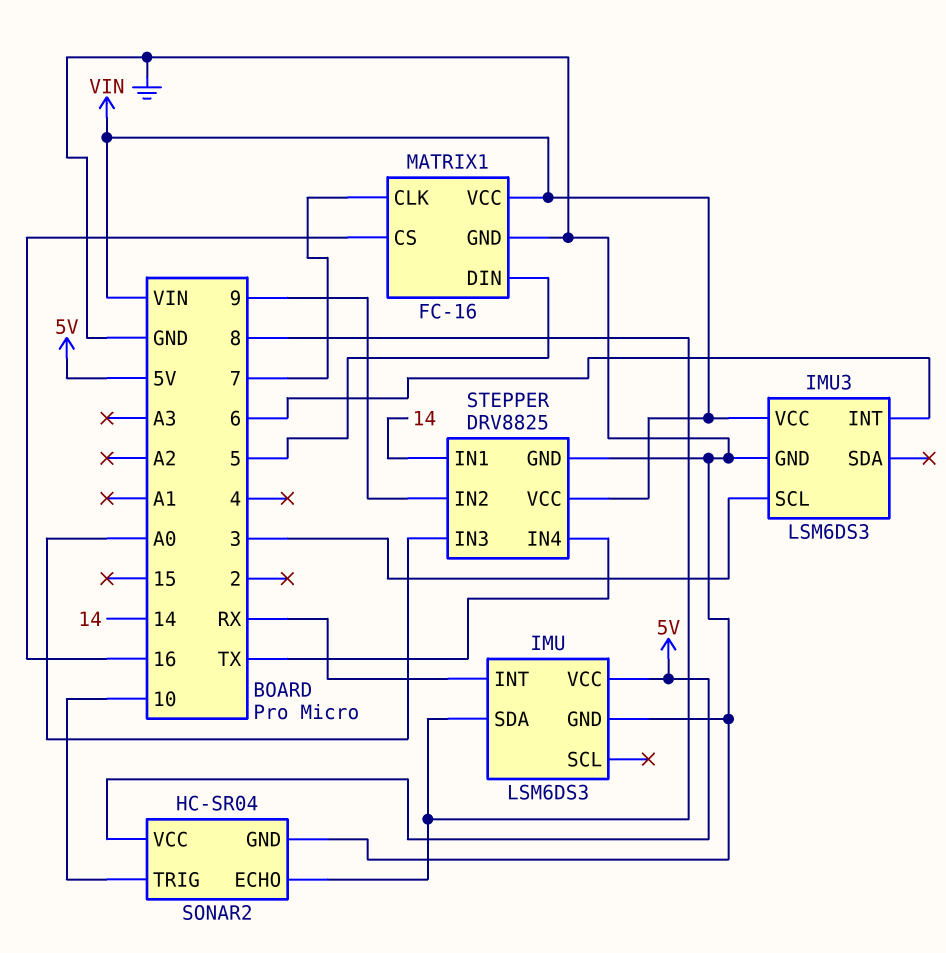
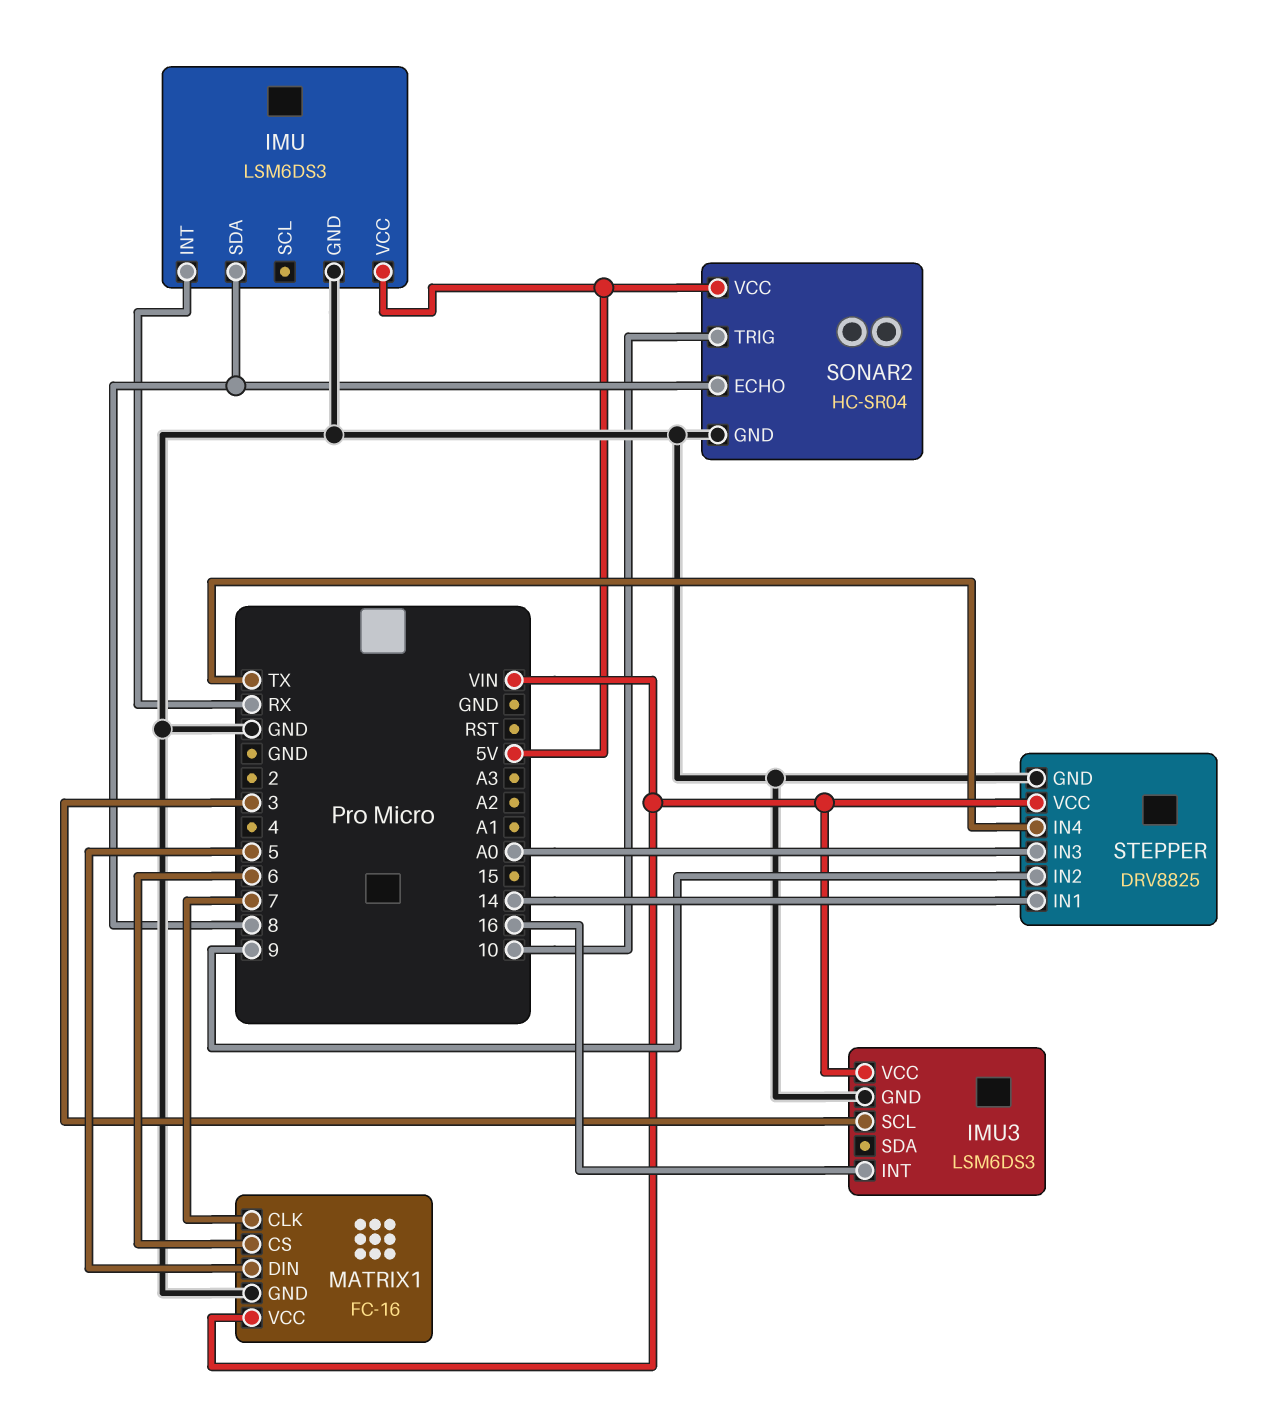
IMU3 pin INT: 6 -> 16
MATRIX1 pin CS: 16 -> 6

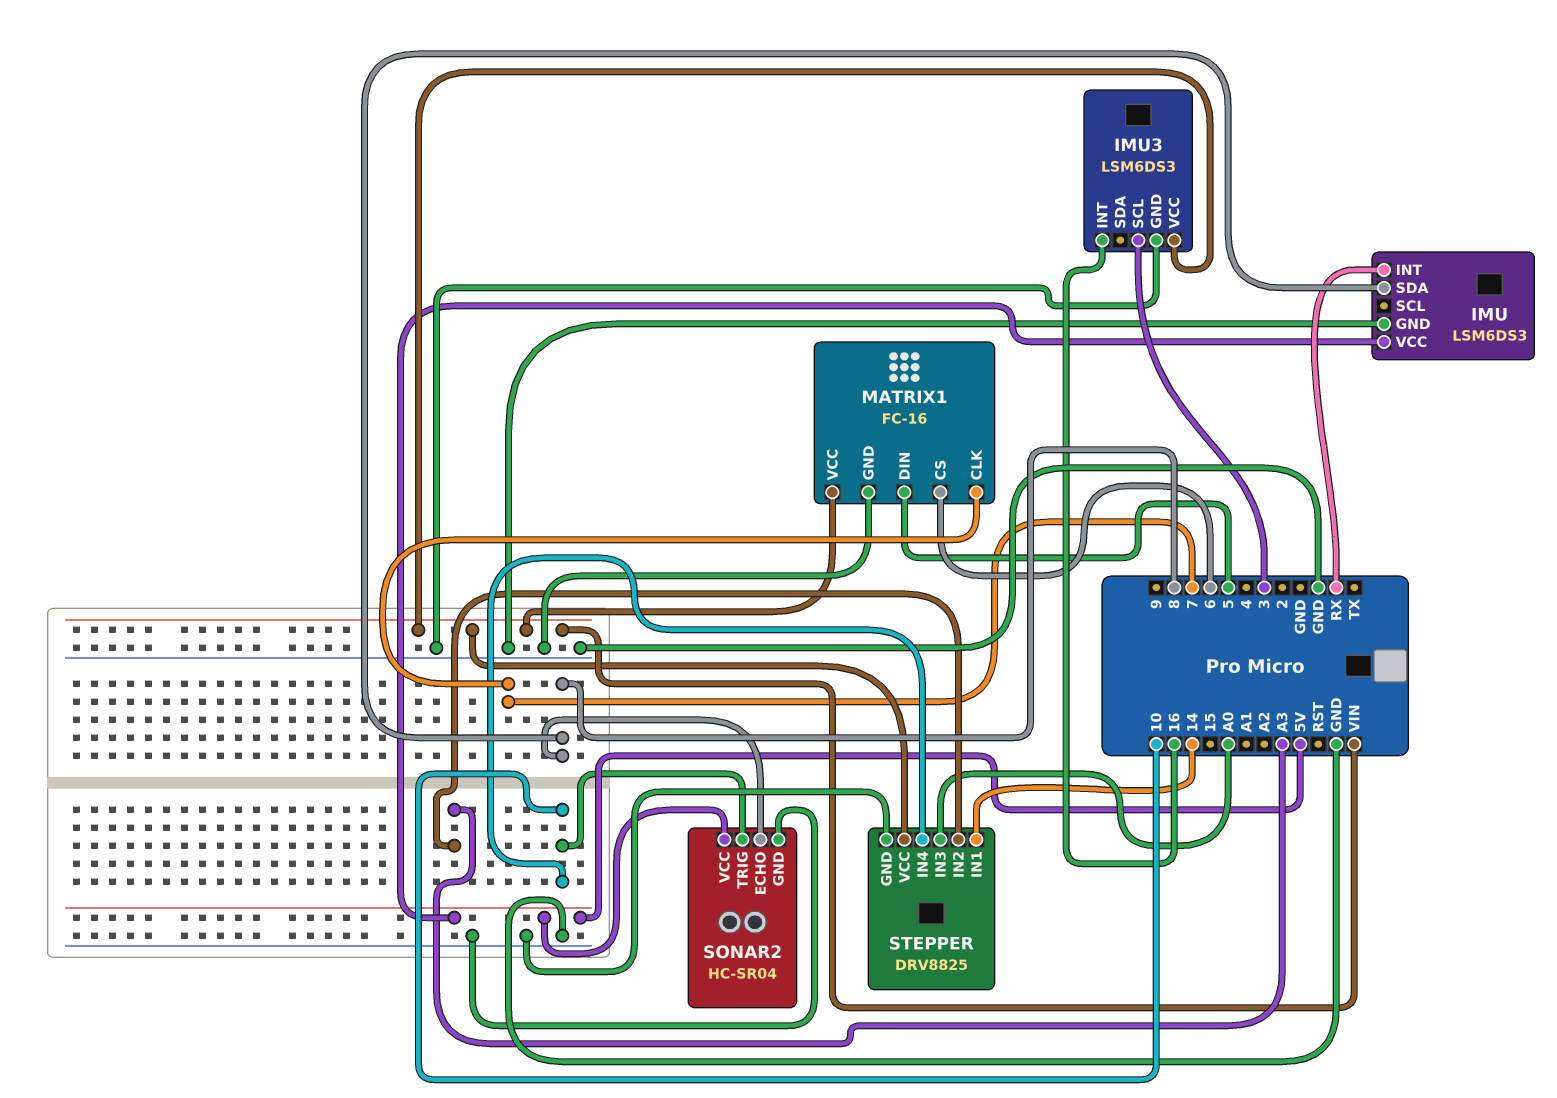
STEPPER pin IN2: 9 -> A3
STEPPER pin IN4: TX -> 10

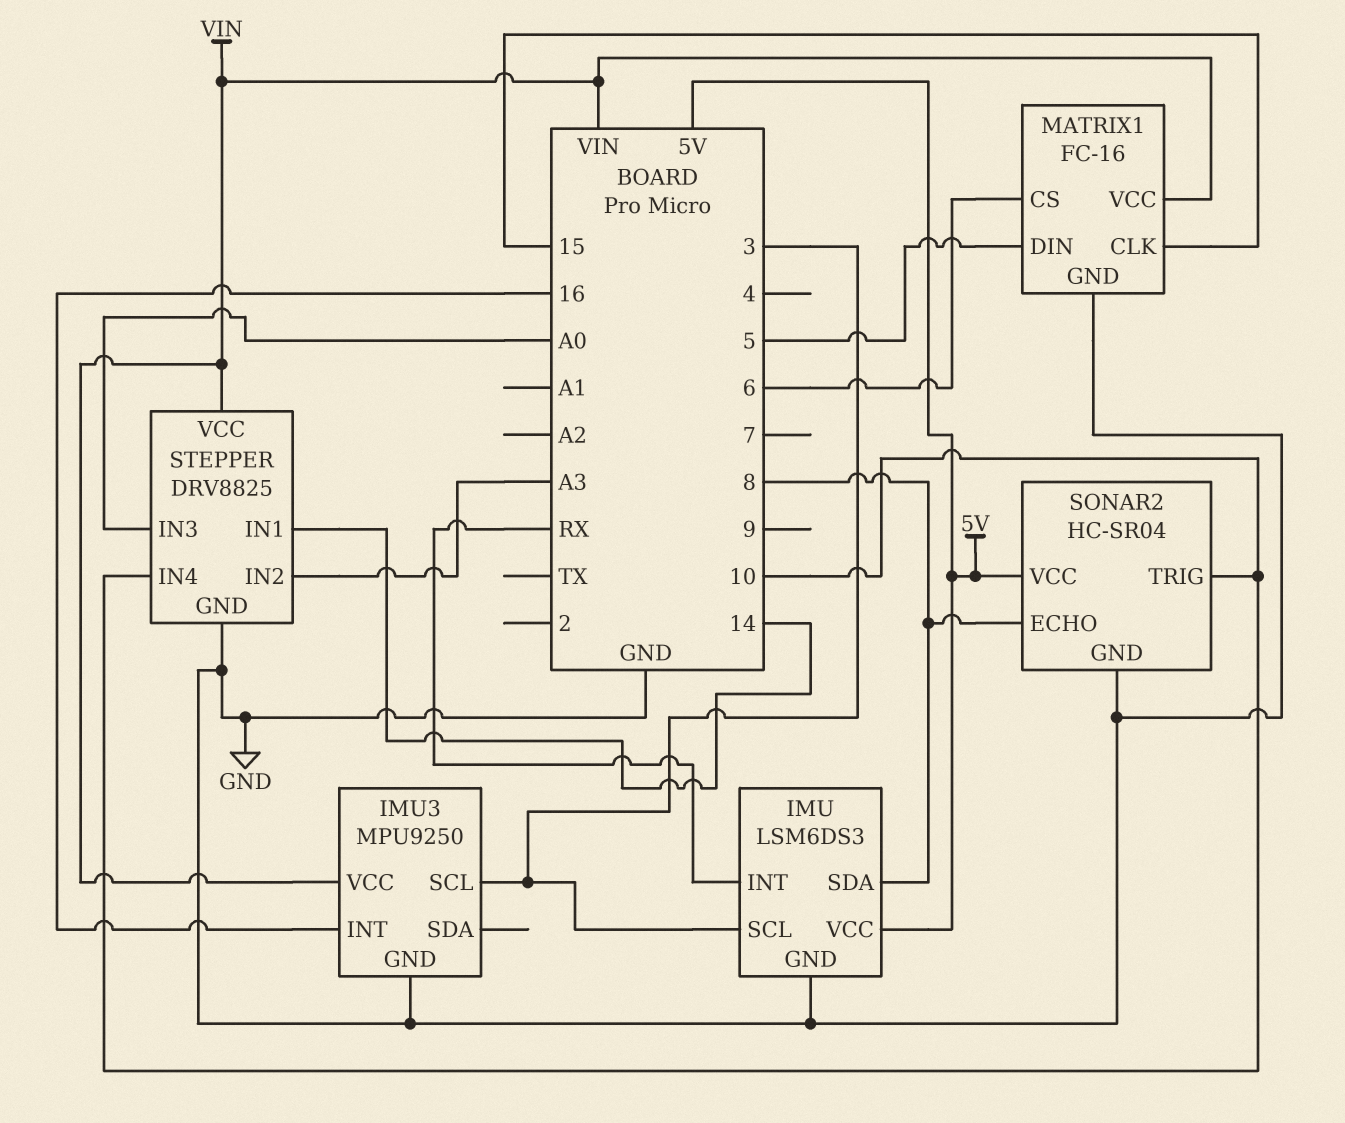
IMU pin SCL: none -> 3
IMU3: LSM6DS3 -> MPU9250
MATRIX1 pin CLK: 7 -> 15

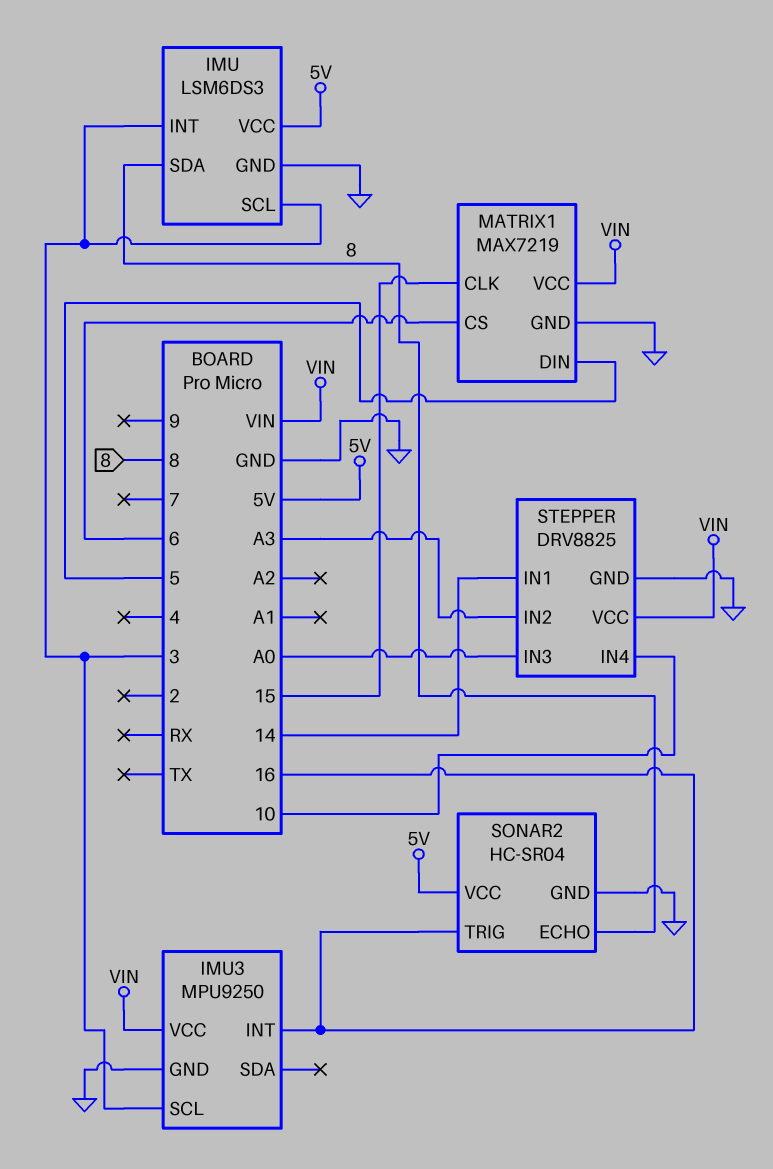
IMU pin INT: RX -> 3
MATRIX1: FC-16 -> MAX7219
SONAR2 pin TRIG: 10 -> 16

